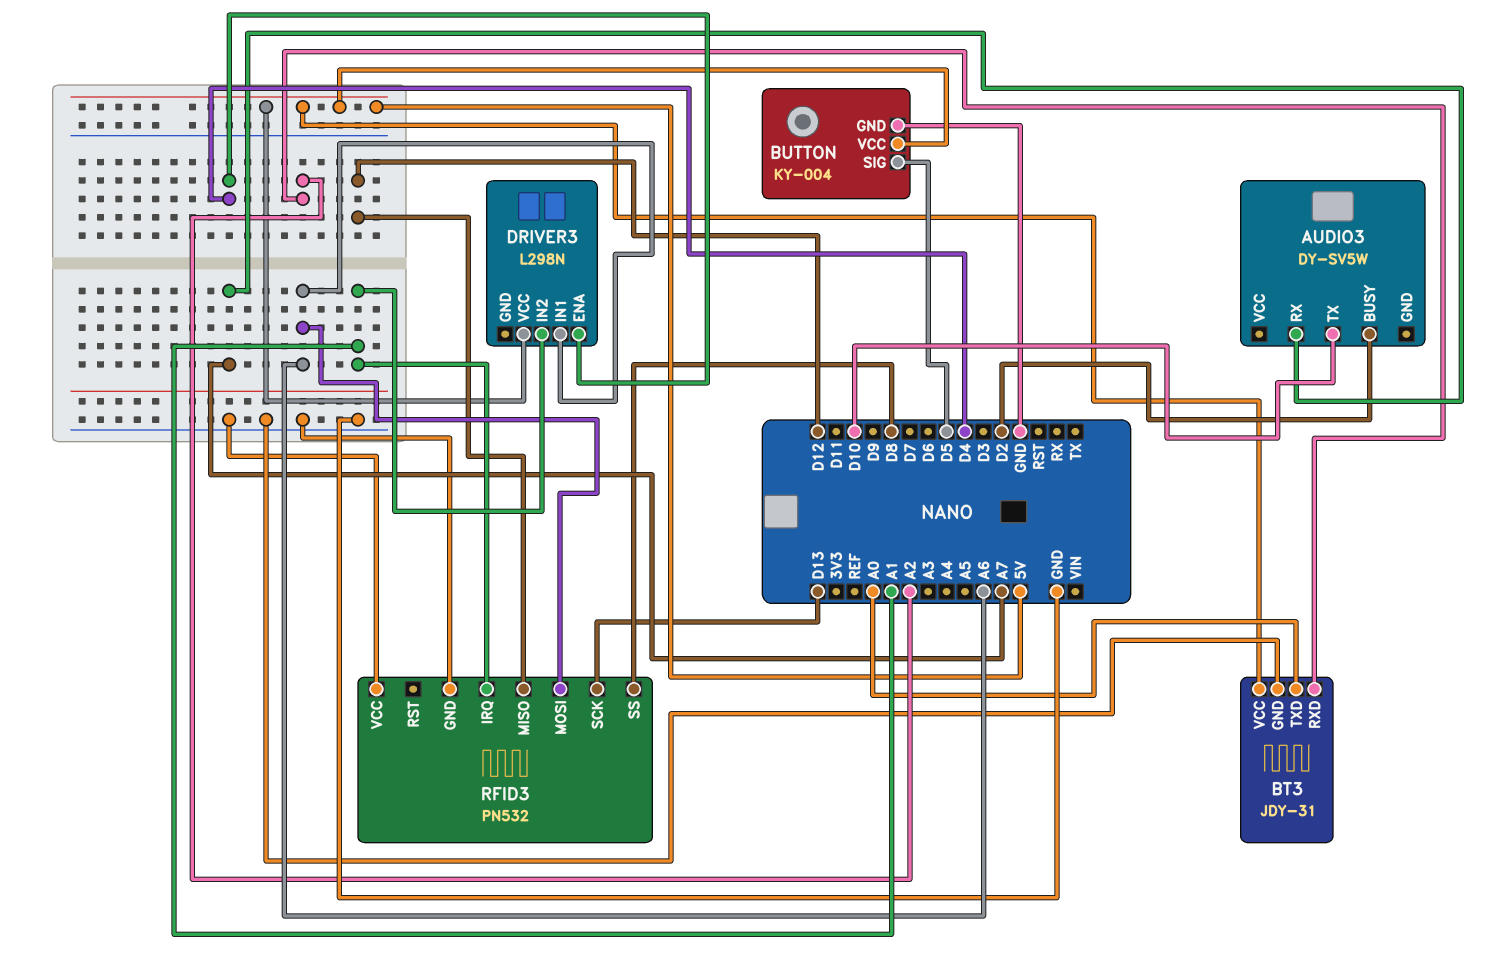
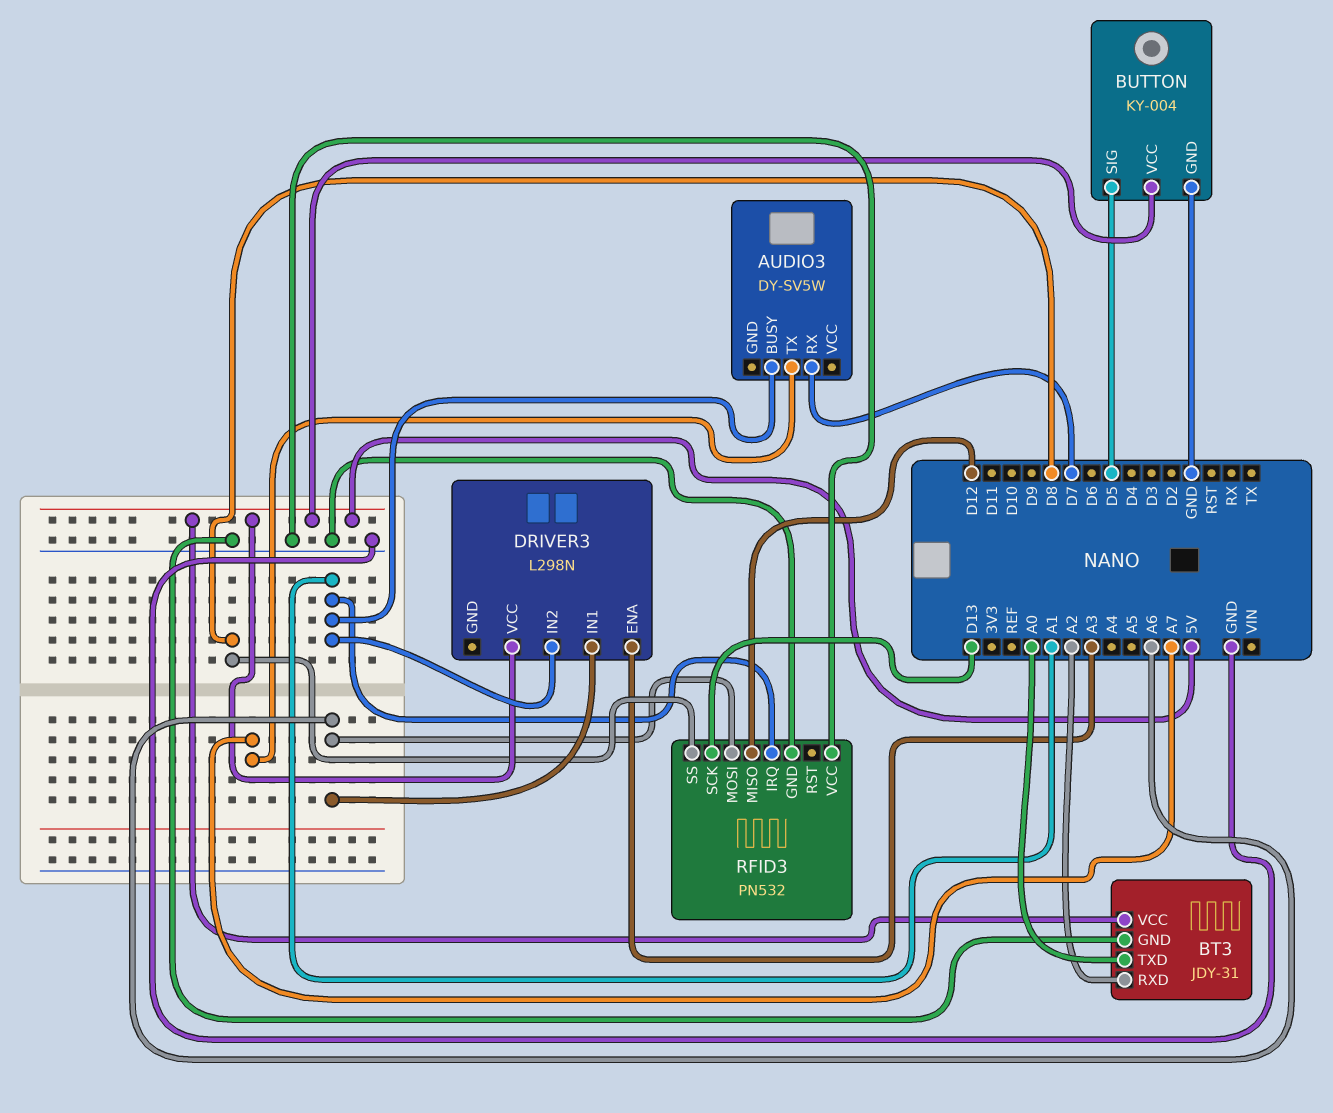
AUDIO3 pin BUSY: D2 -> A1
AUDIO3 pin RX: A7 -> D7
AUDIO3 pin TX: D10 -> A7
DRIVER3 pin ENA: D4 -> A3

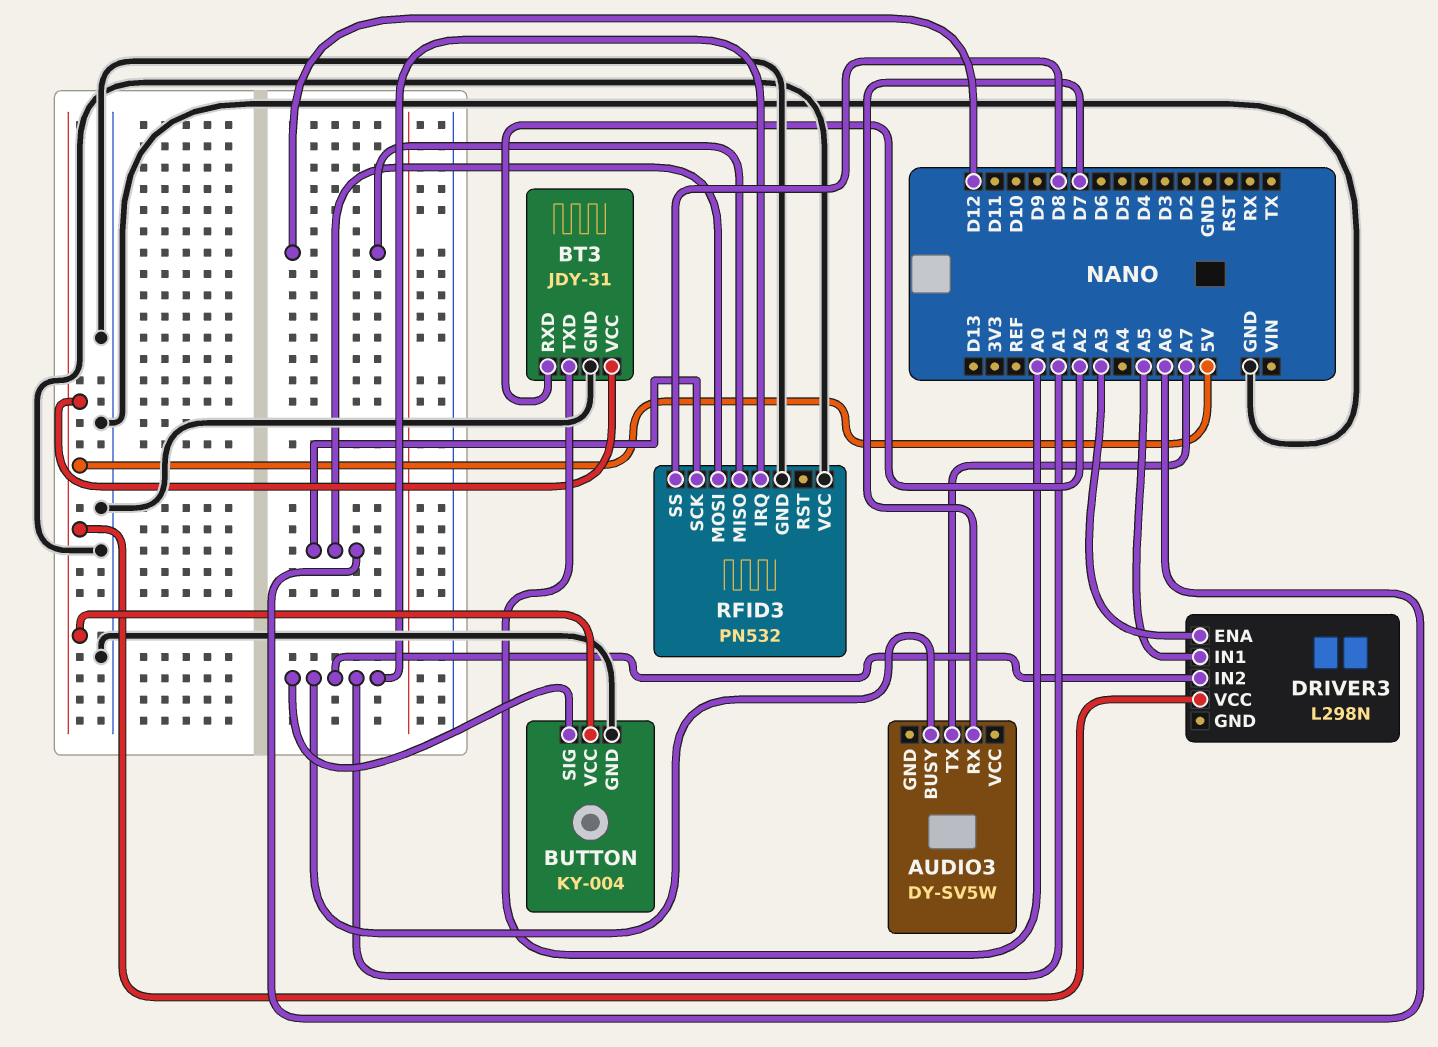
BUTTON pin SIG: D5 -> A1
DRIVER3 pin IN1: A6 -> A5
RFID3 pin SCK: D13 -> A6

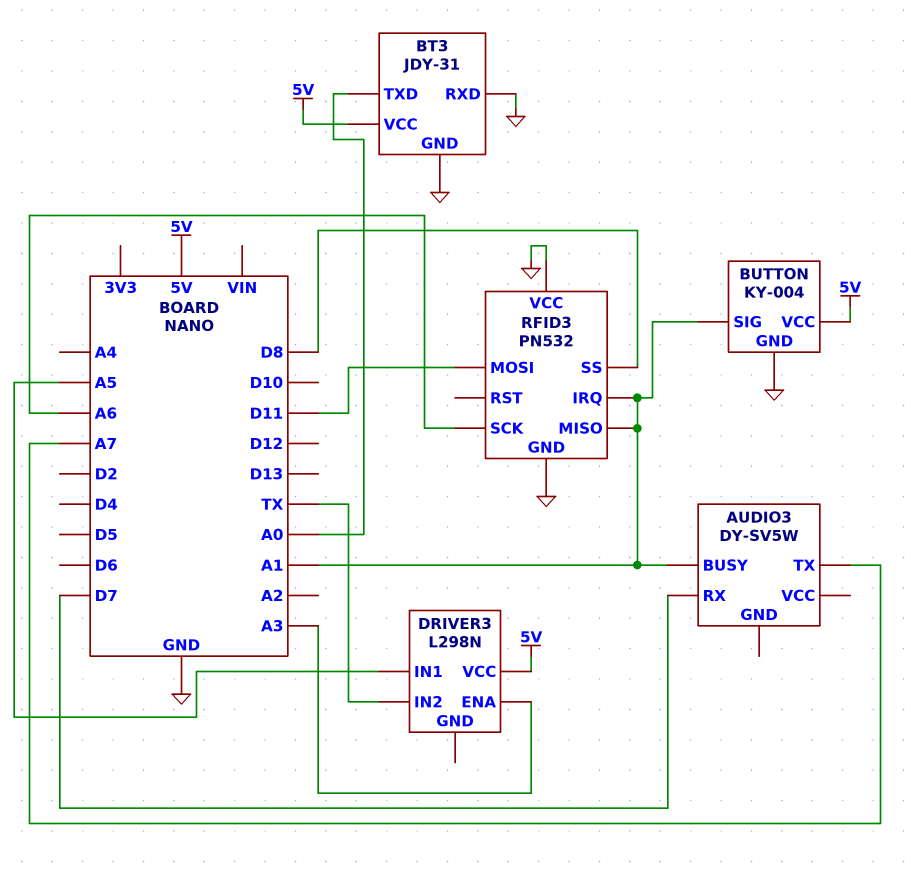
BT3 pin RXD: A2 -> GND
DRIVER3 pin IN2: A1 -> TX
RFID3 pin MISO: D12 -> A1
RFID3 pin MOSI: A6 -> D11

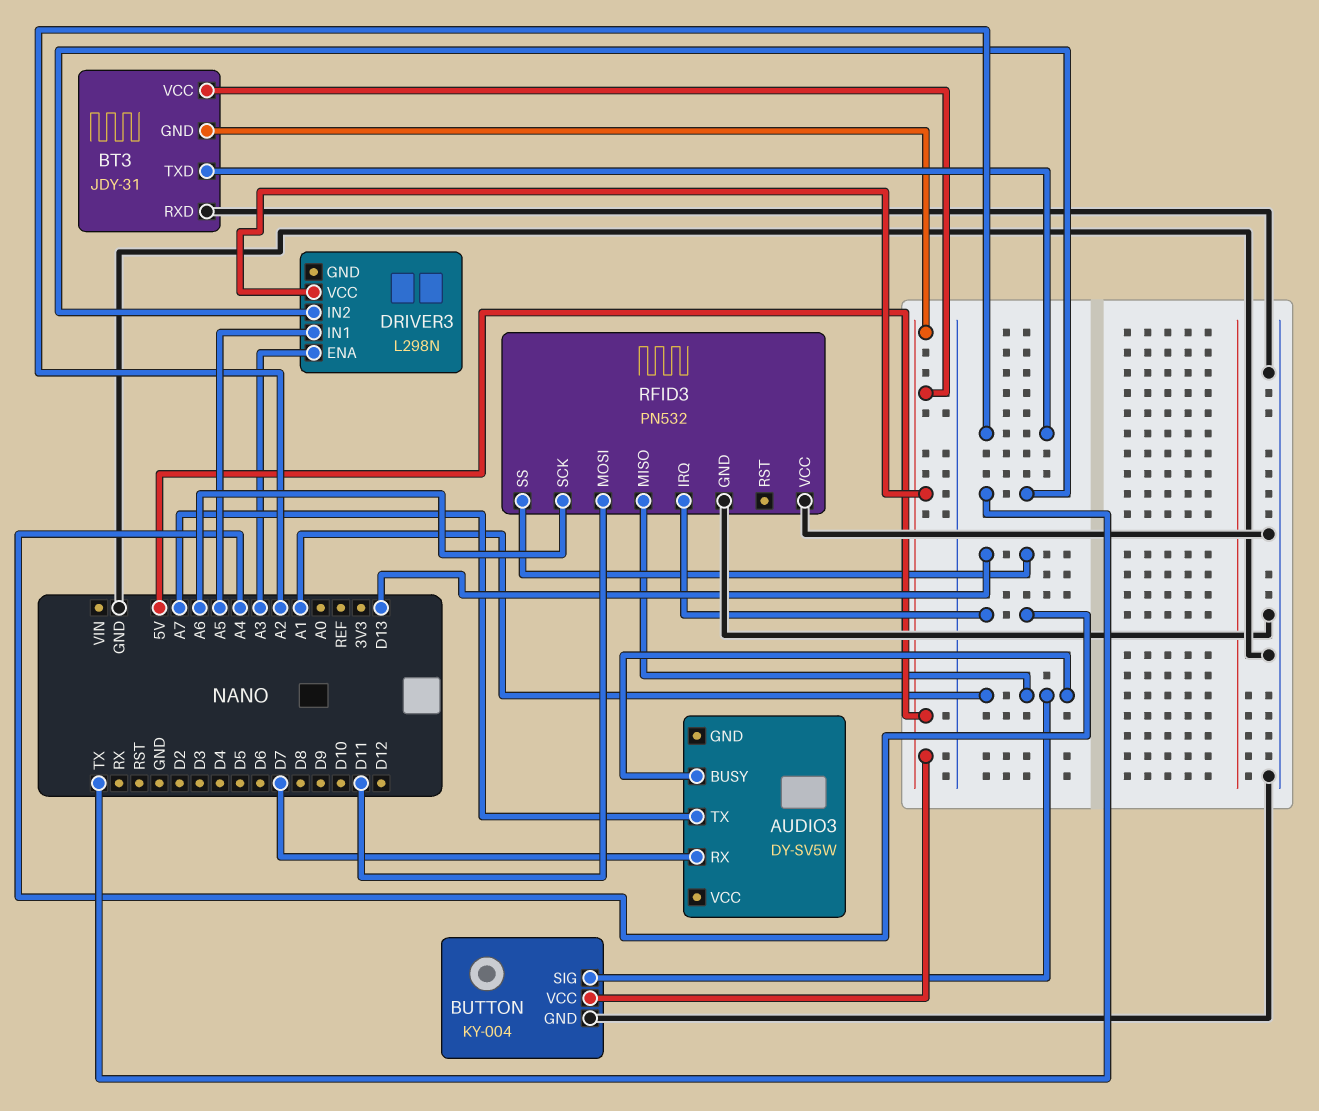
BT3 pin GND: GND -> 5V
BT3 pin TXD: A0 -> A2
RFID3 pin IRQ: A1 -> A4
RFID3 pin SS: D8 -> D13

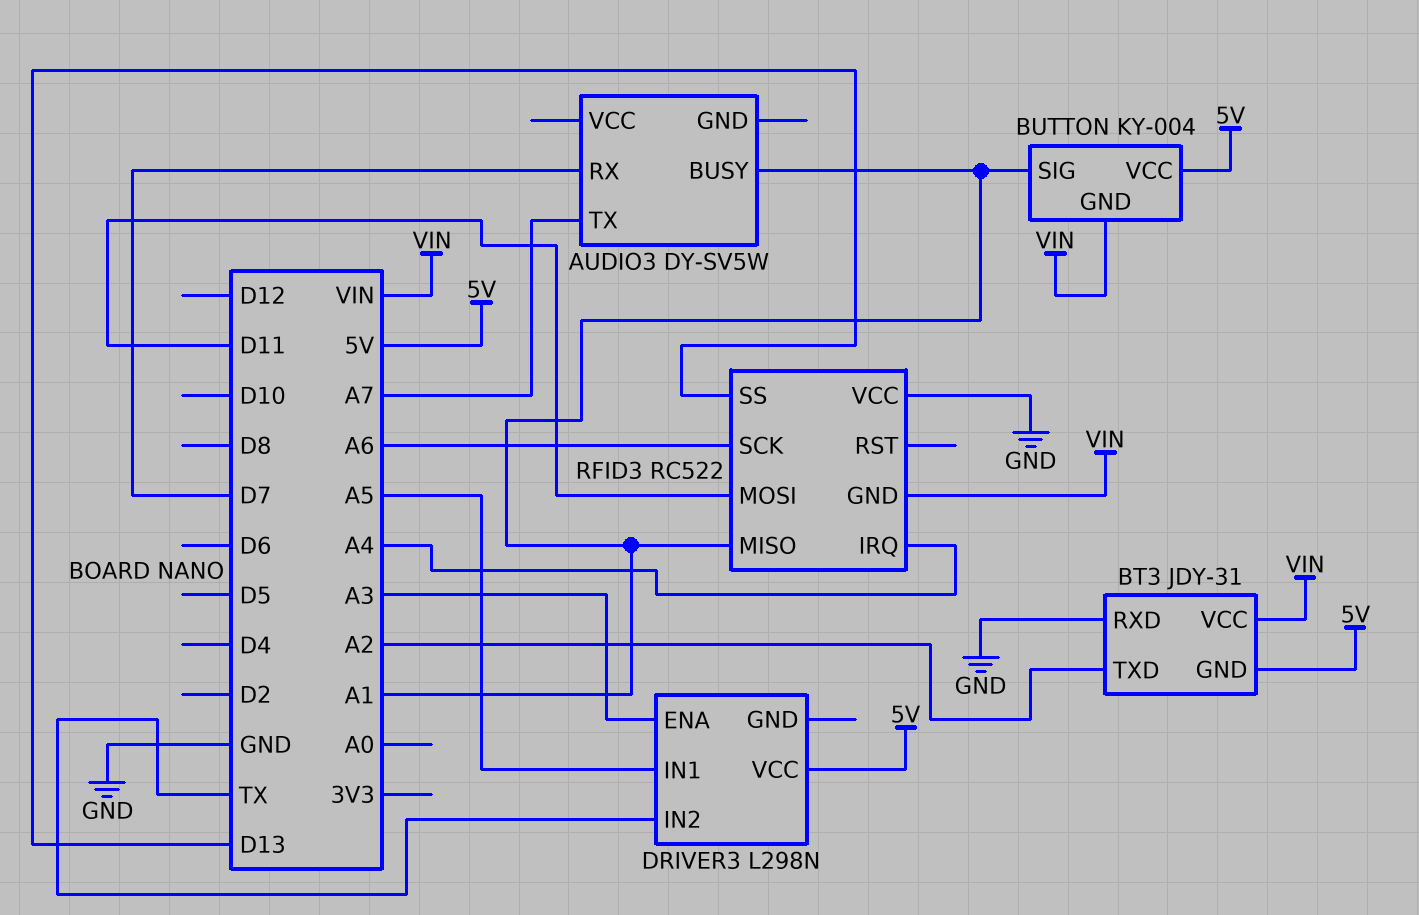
BT3 pin VCC: 5V -> VIN
BUTTON pin GND: GND -> VIN
RFID3: PN532 -> RC522
RFID3 pin GND: GND -> VIN

